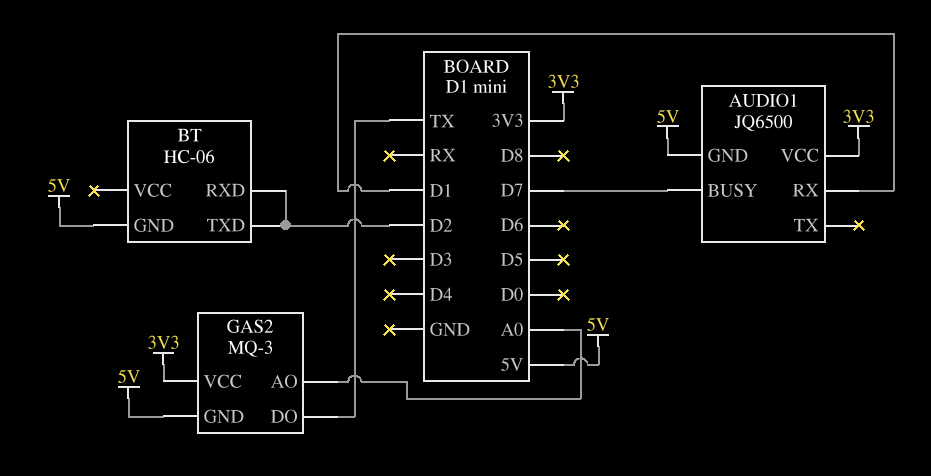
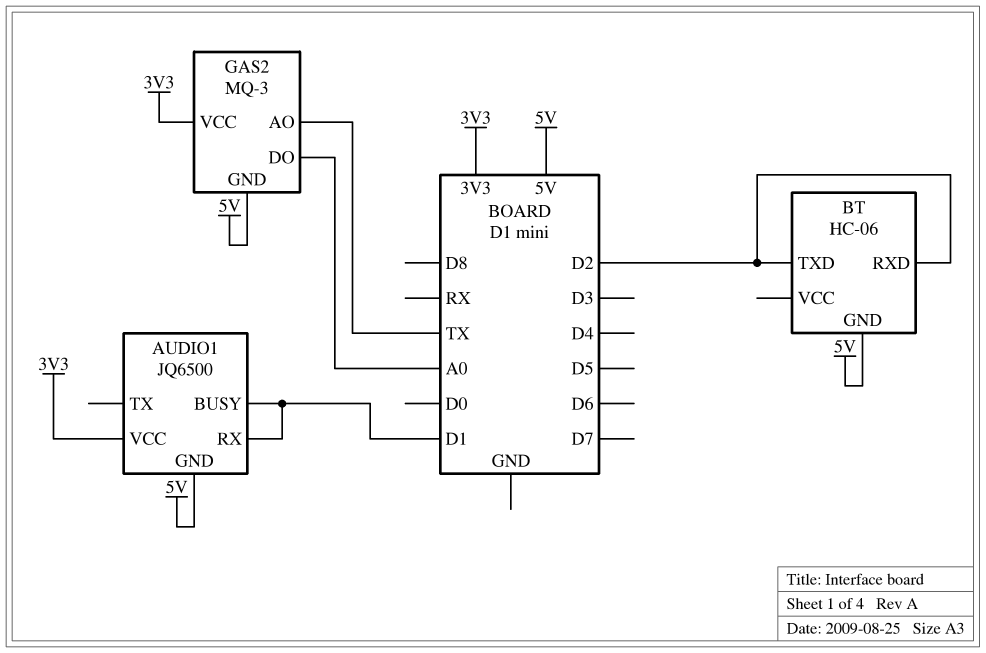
AUDIO1 pin BUSY: D7 -> D1
GAS2 pin AO: A0 -> TX
GAS2 pin DO: TX -> A0

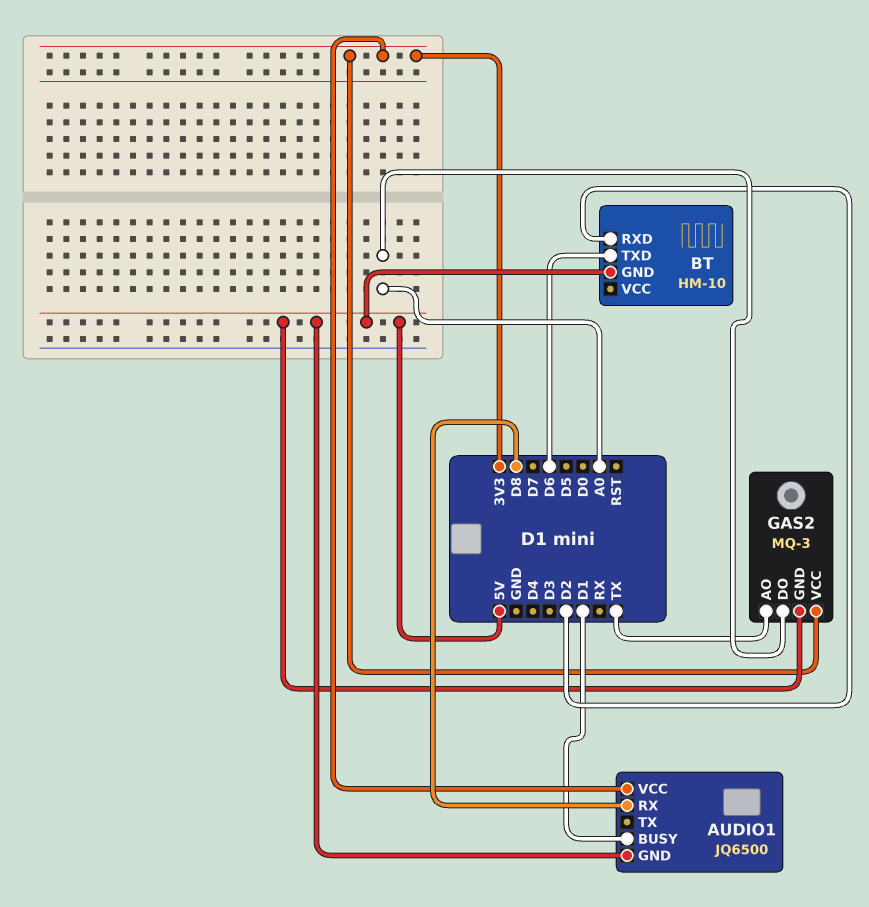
AUDIO1 pin RX: D1 -> D8
BT: HC-06 -> HM-10
BT pin TXD: D2 -> D6

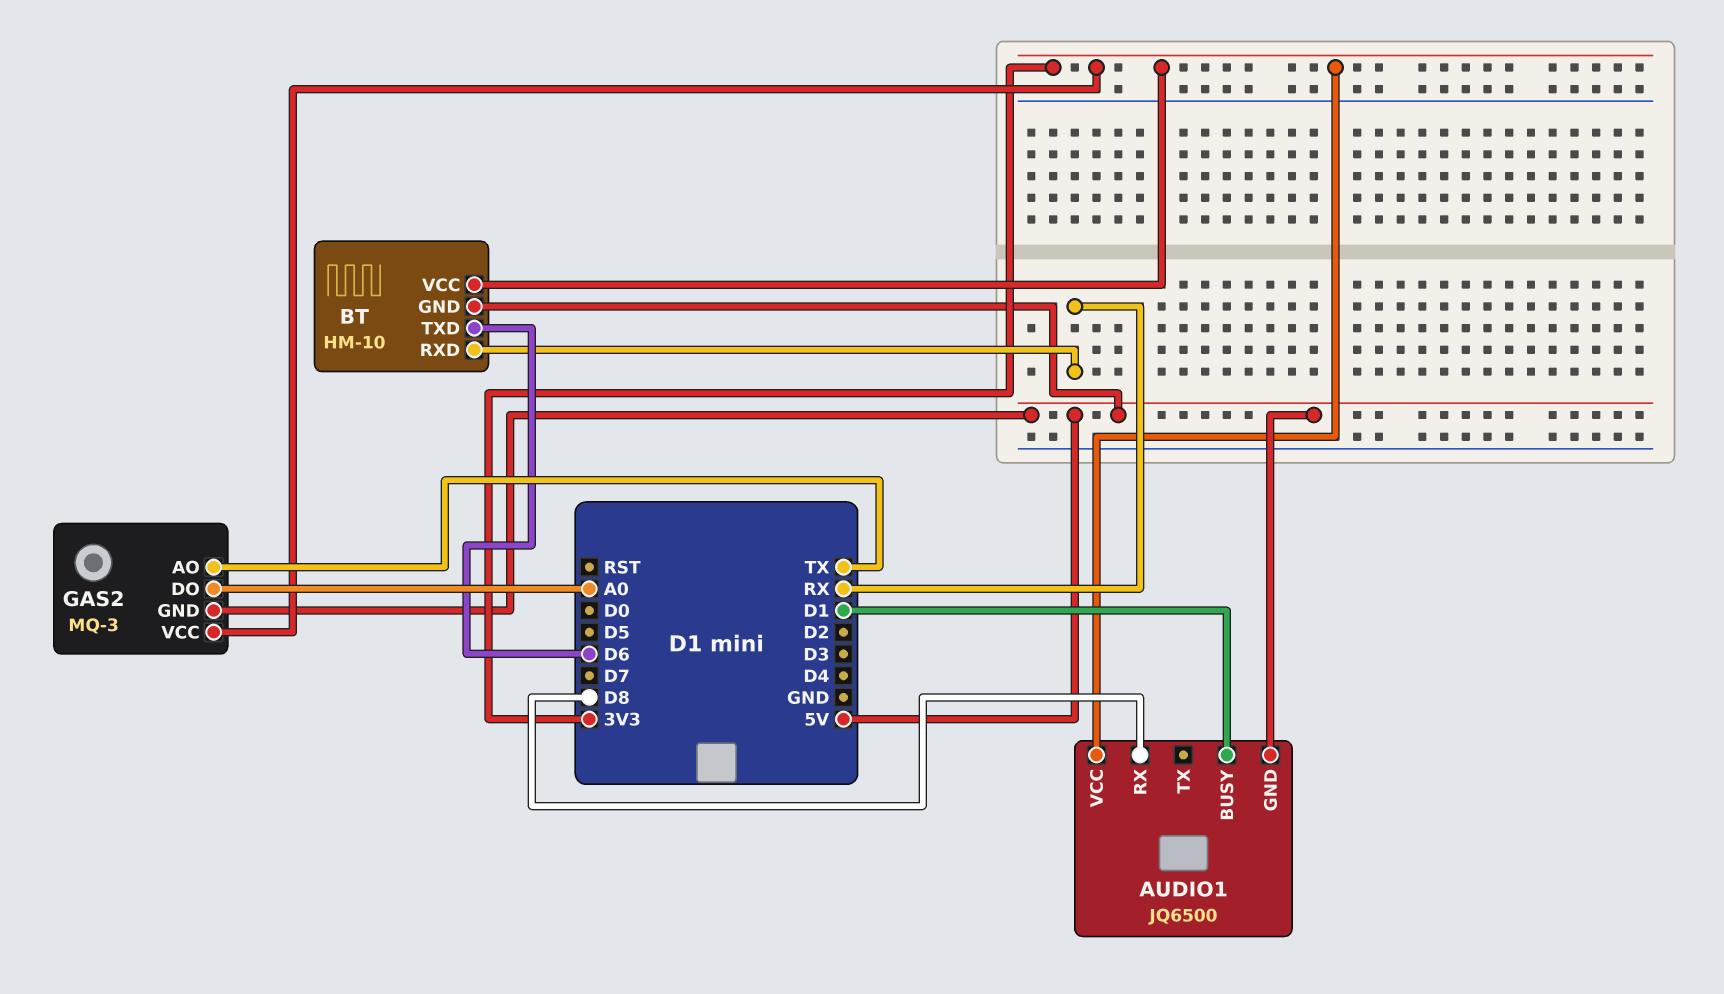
BT pin RXD: D2 -> RX
BT pin VCC: none -> 3V3

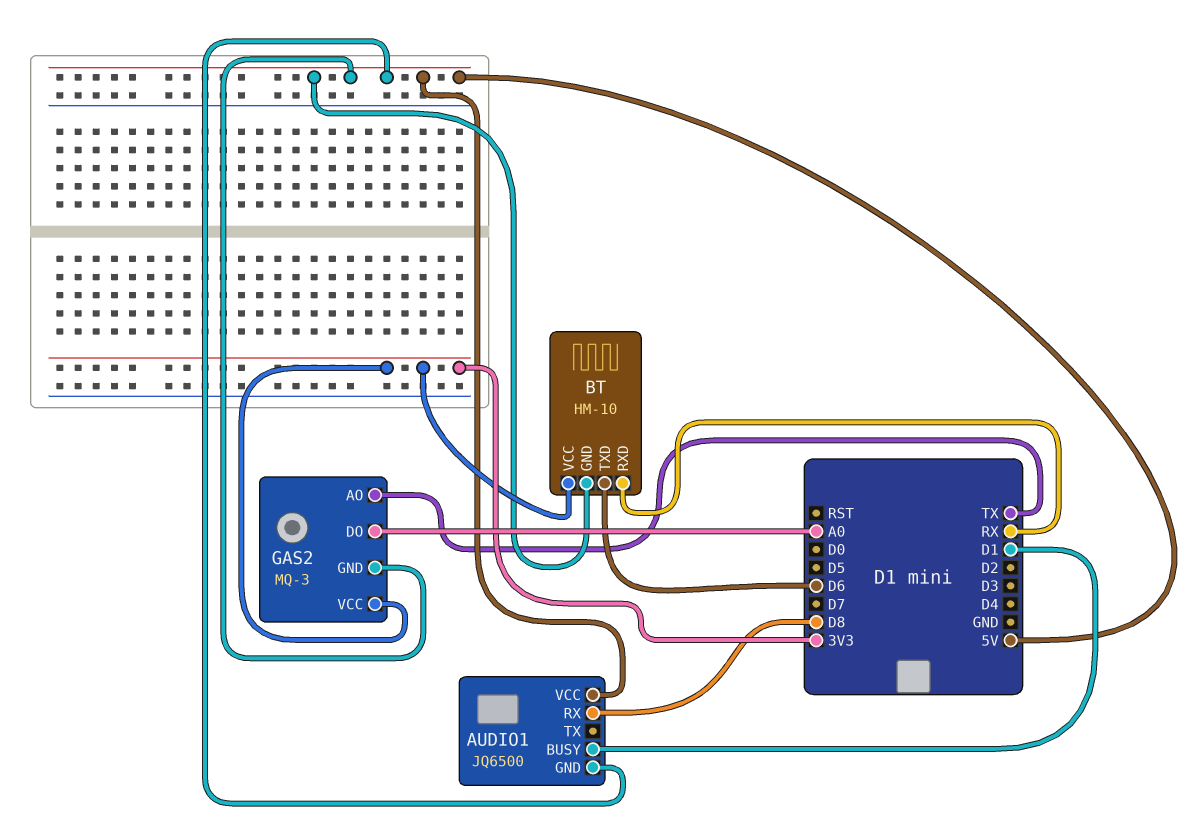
AUDIO1 pin VCC: 3V3 -> 5V

